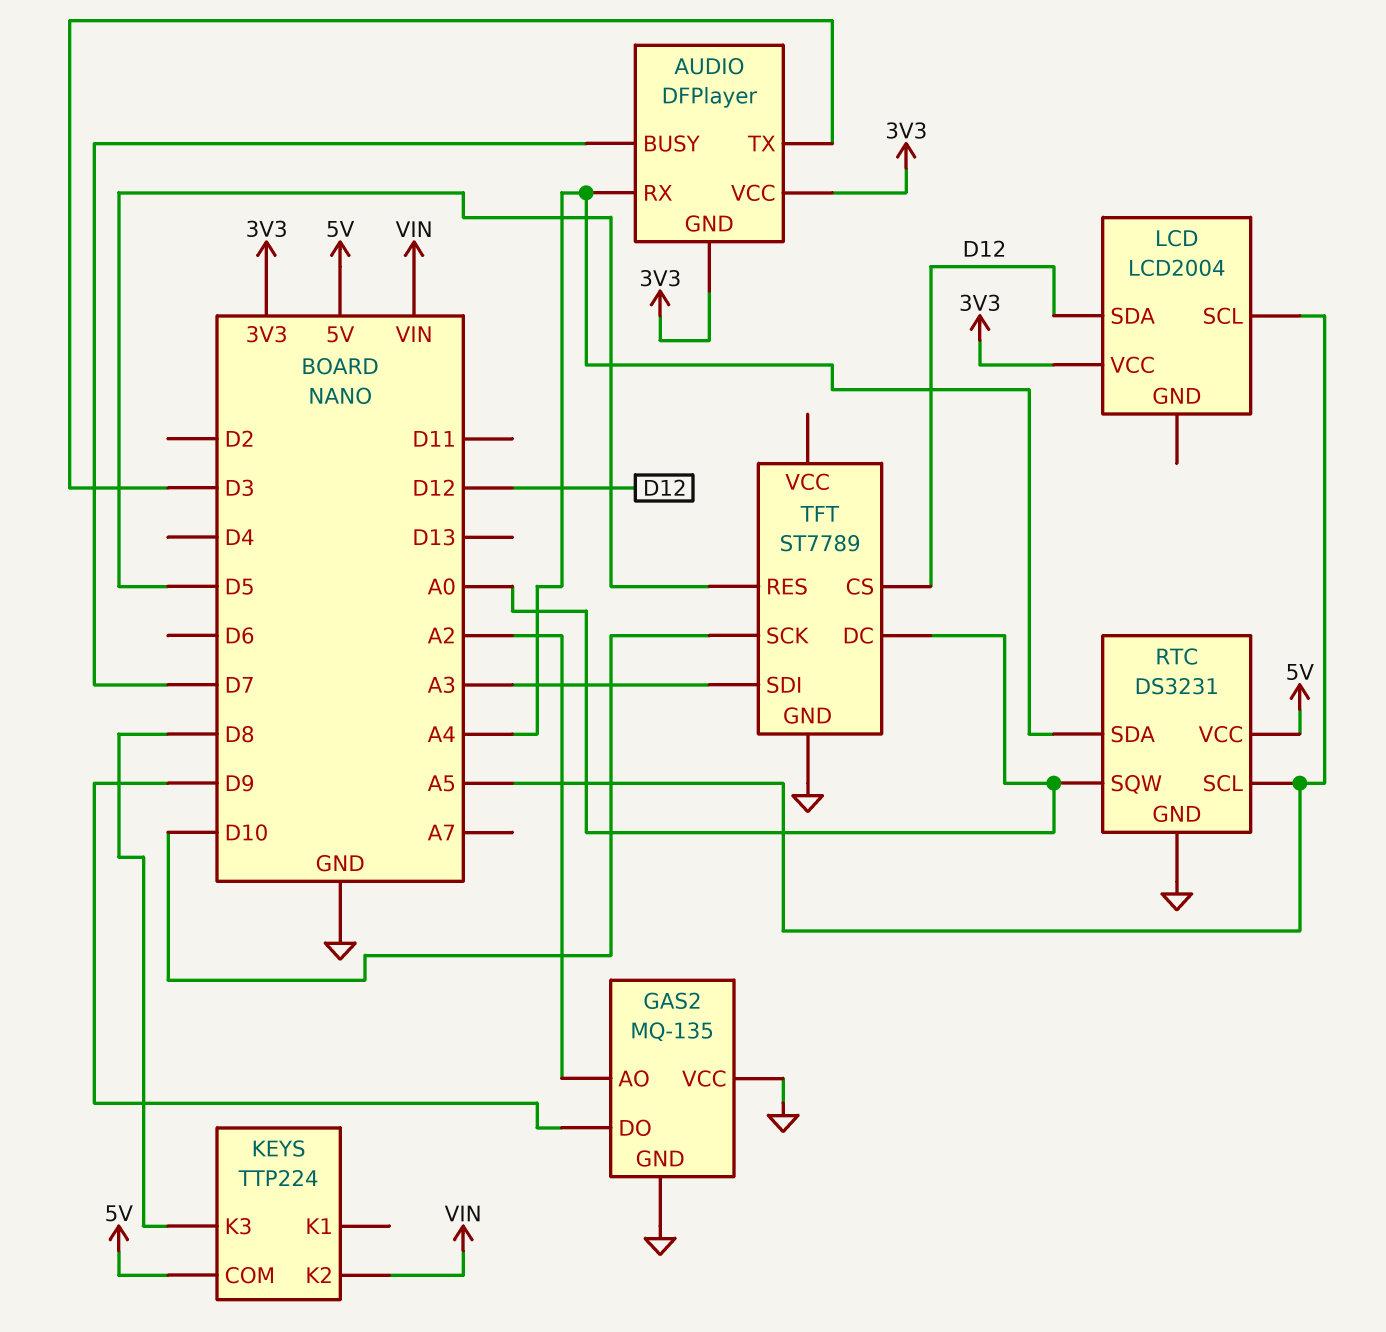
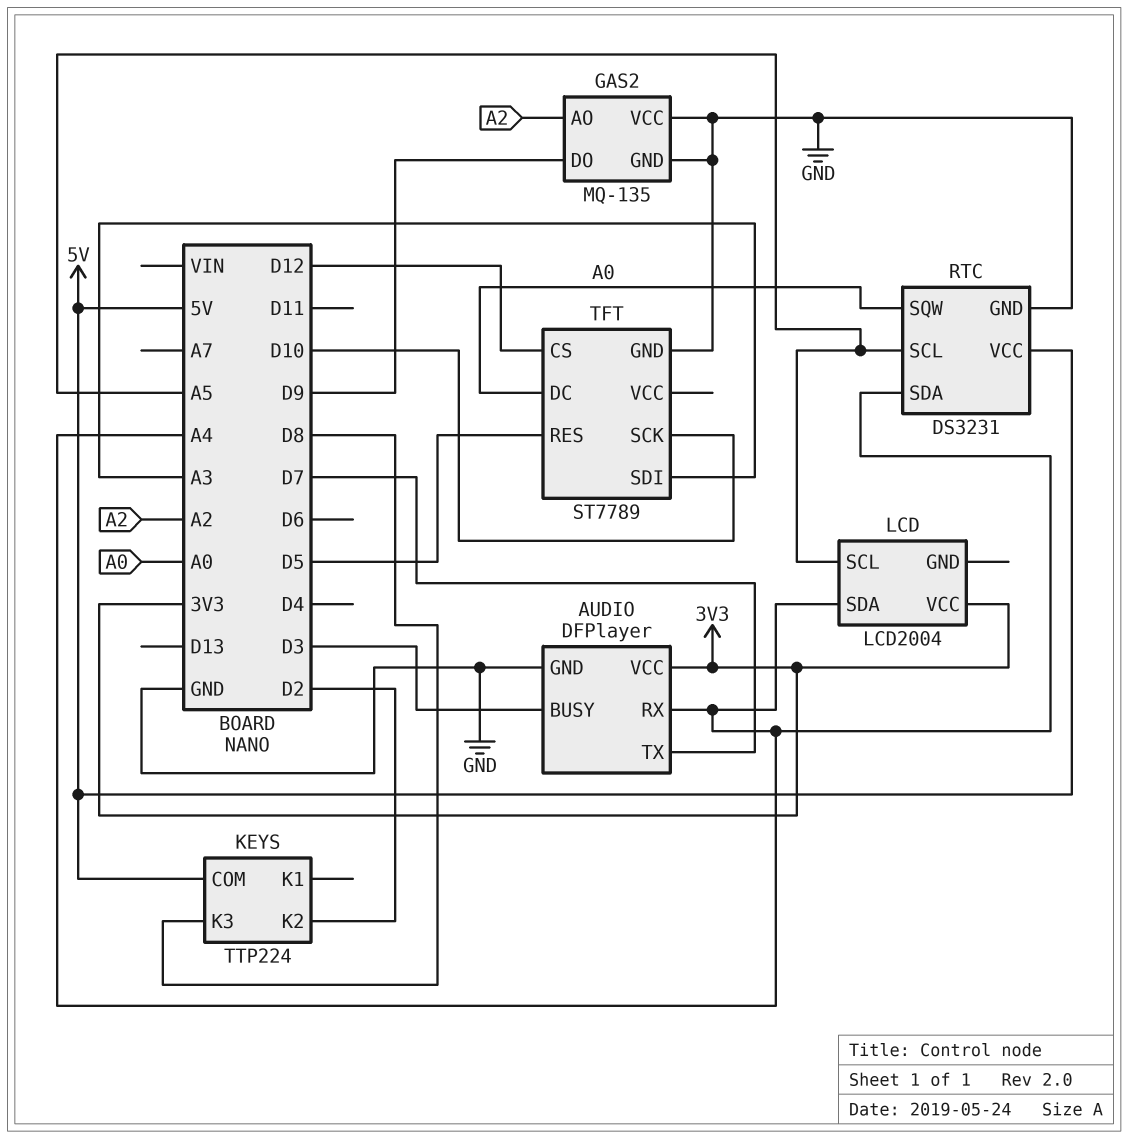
AUDIO pin BUSY: D7 -> D3
AUDIO pin GND: 3V3 -> GND
AUDIO pin TX: D3 -> D7
KEYS pin K2: VIN -> D2
LCD pin SDA: D12 -> A4

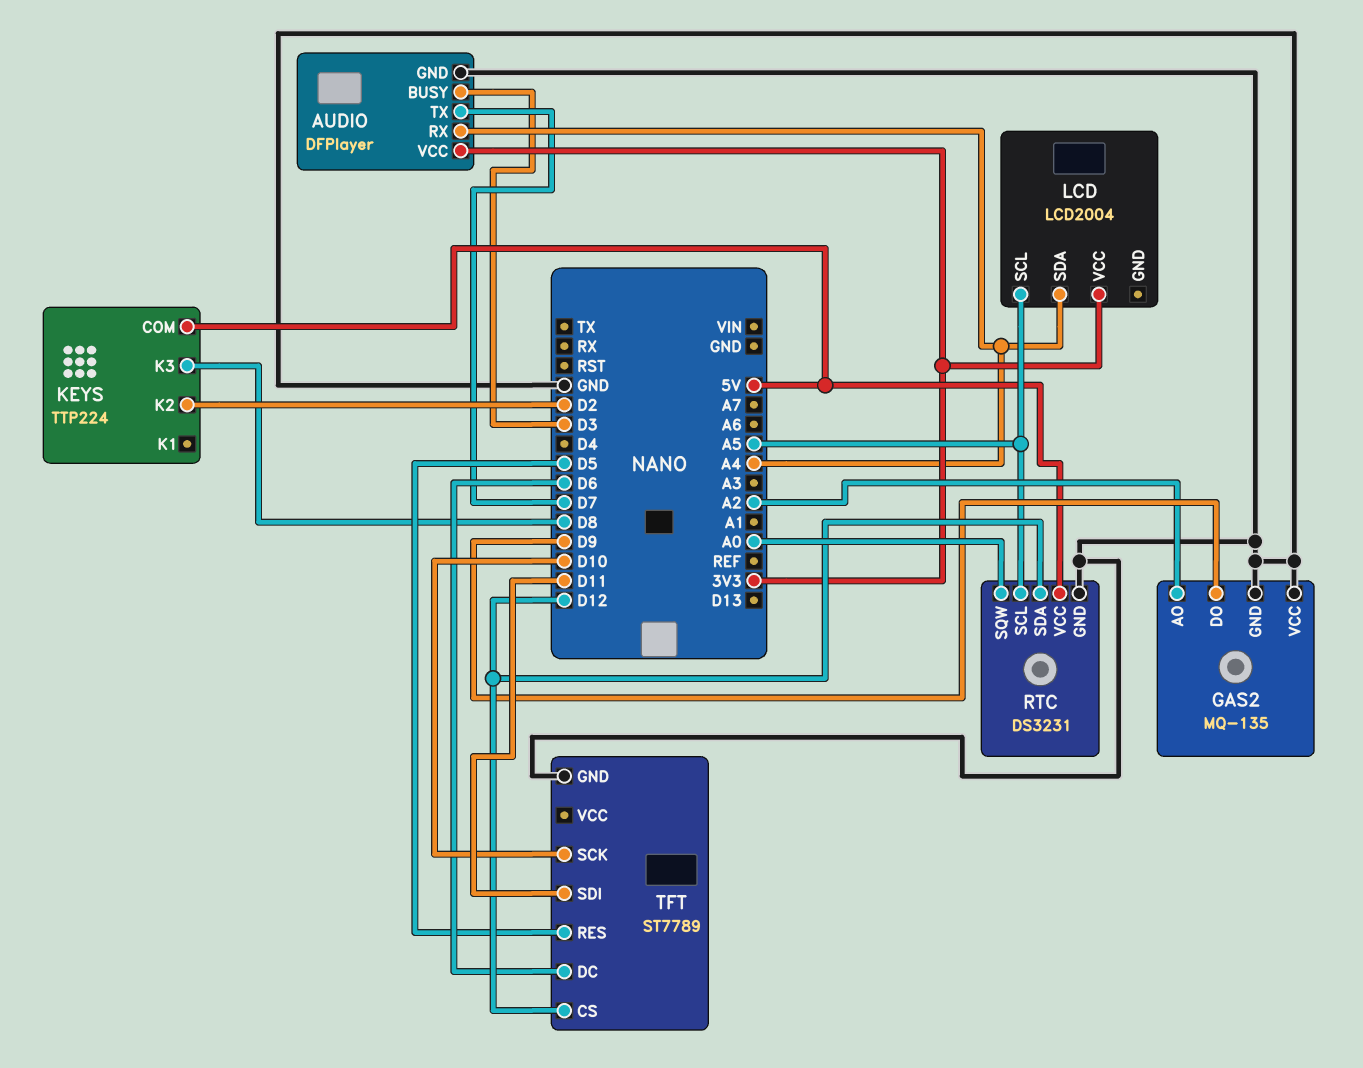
RTC pin SDA: A4 -> D12
TFT pin DC: A0 -> D6
TFT pin SDI: A3 -> D11

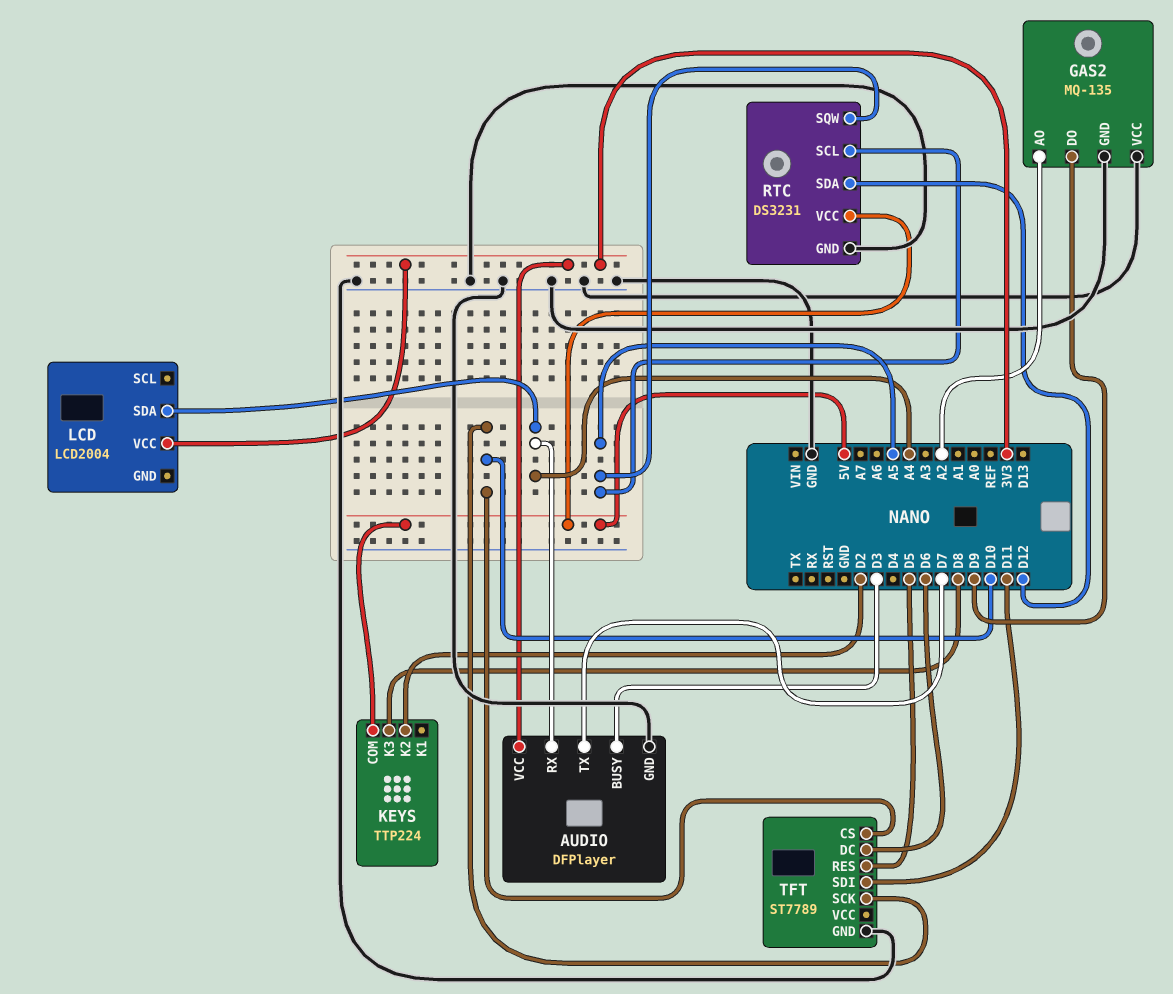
LCD pin SCL: A5 -> none
RTC pin SQW: A0 -> A5
TFT pin CS: D12 -> D10

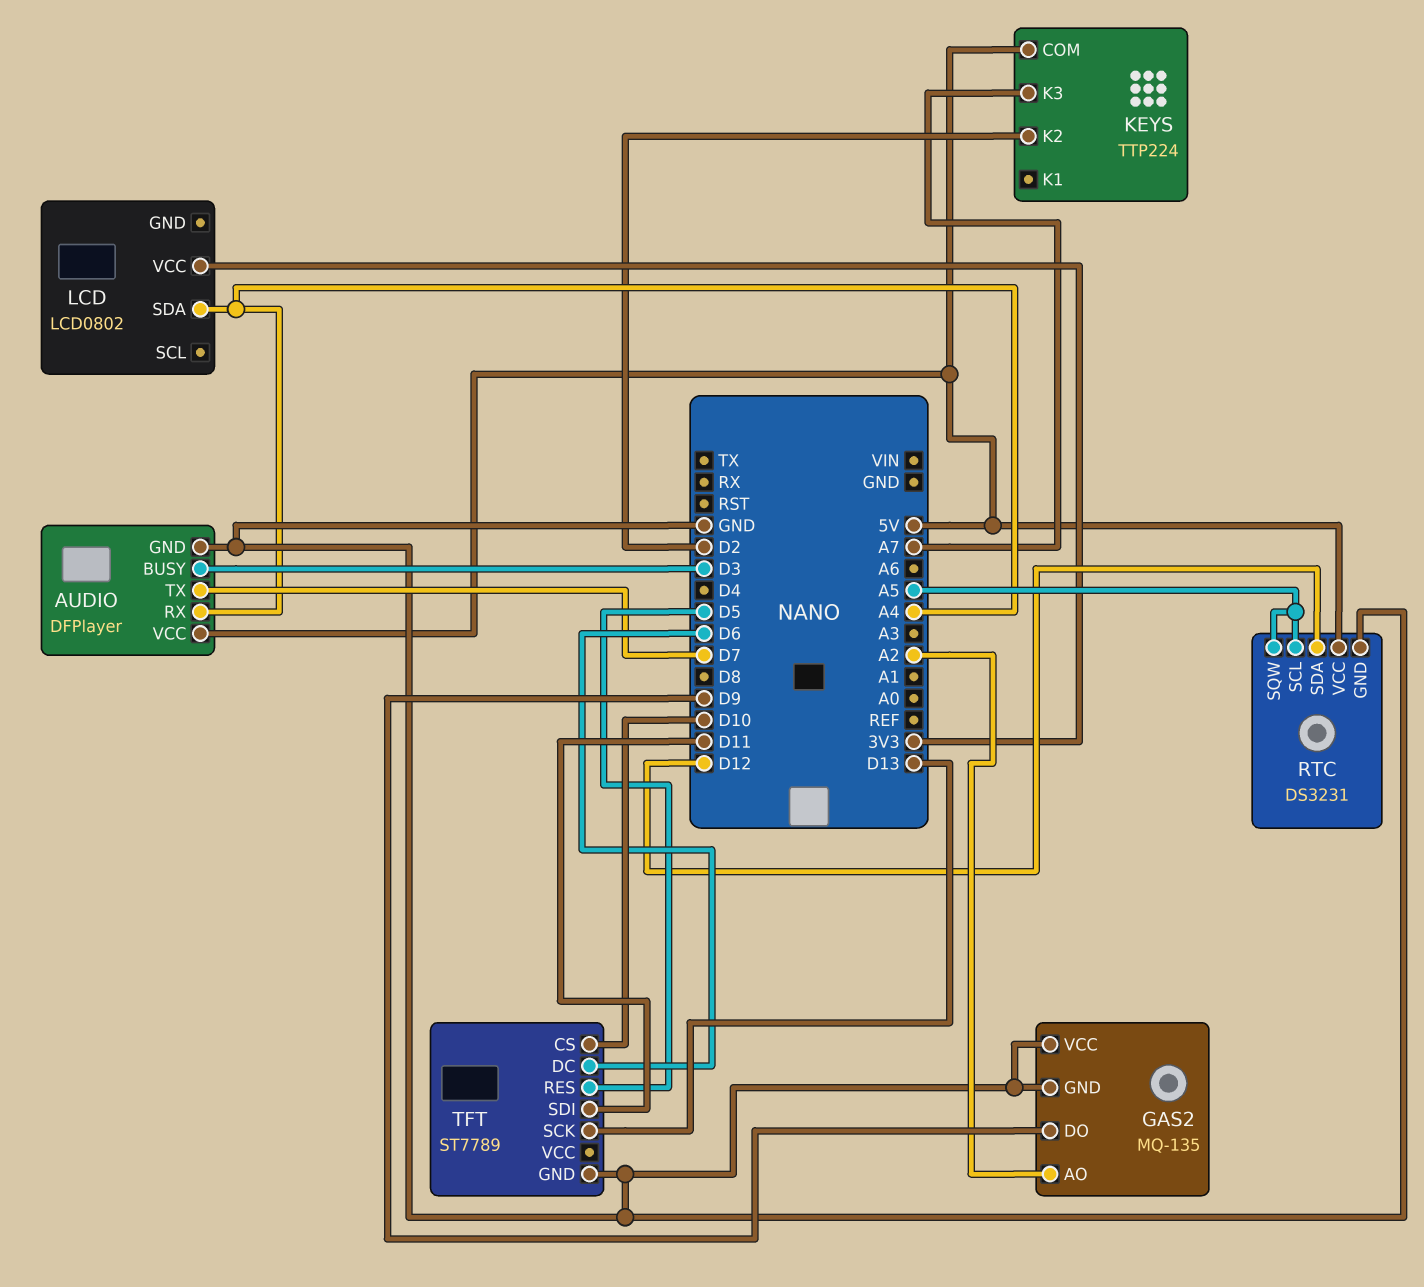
AUDIO pin VCC: 3V3 -> 5V
KEYS pin K3: D8 -> A7
LCD: LCD2004 -> LCD0802
TFT pin SCK: D10 -> D13

